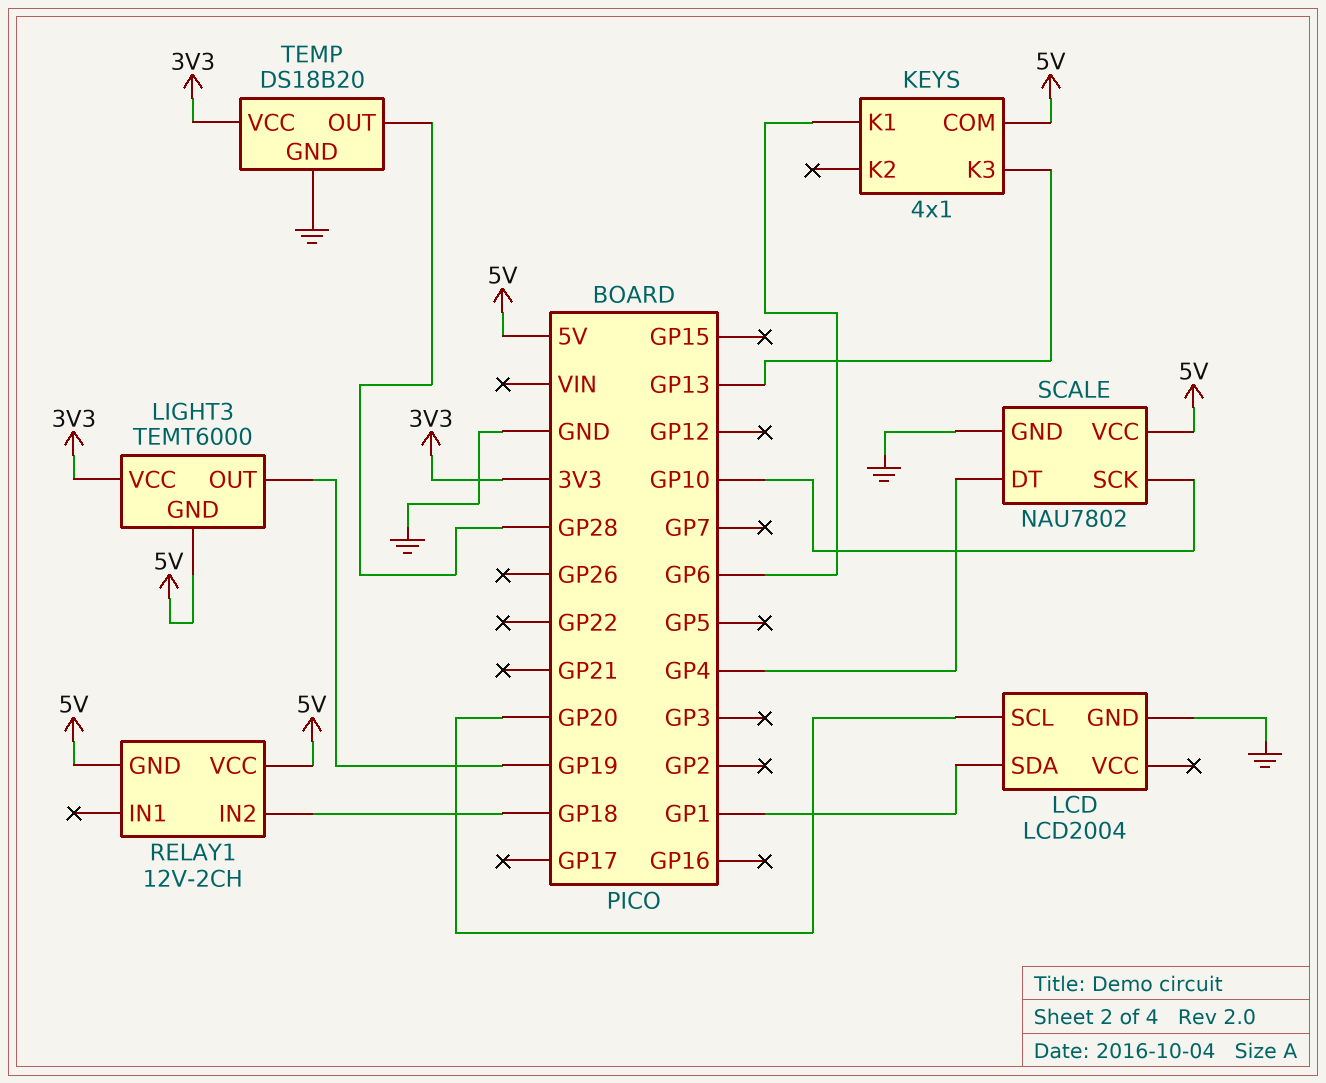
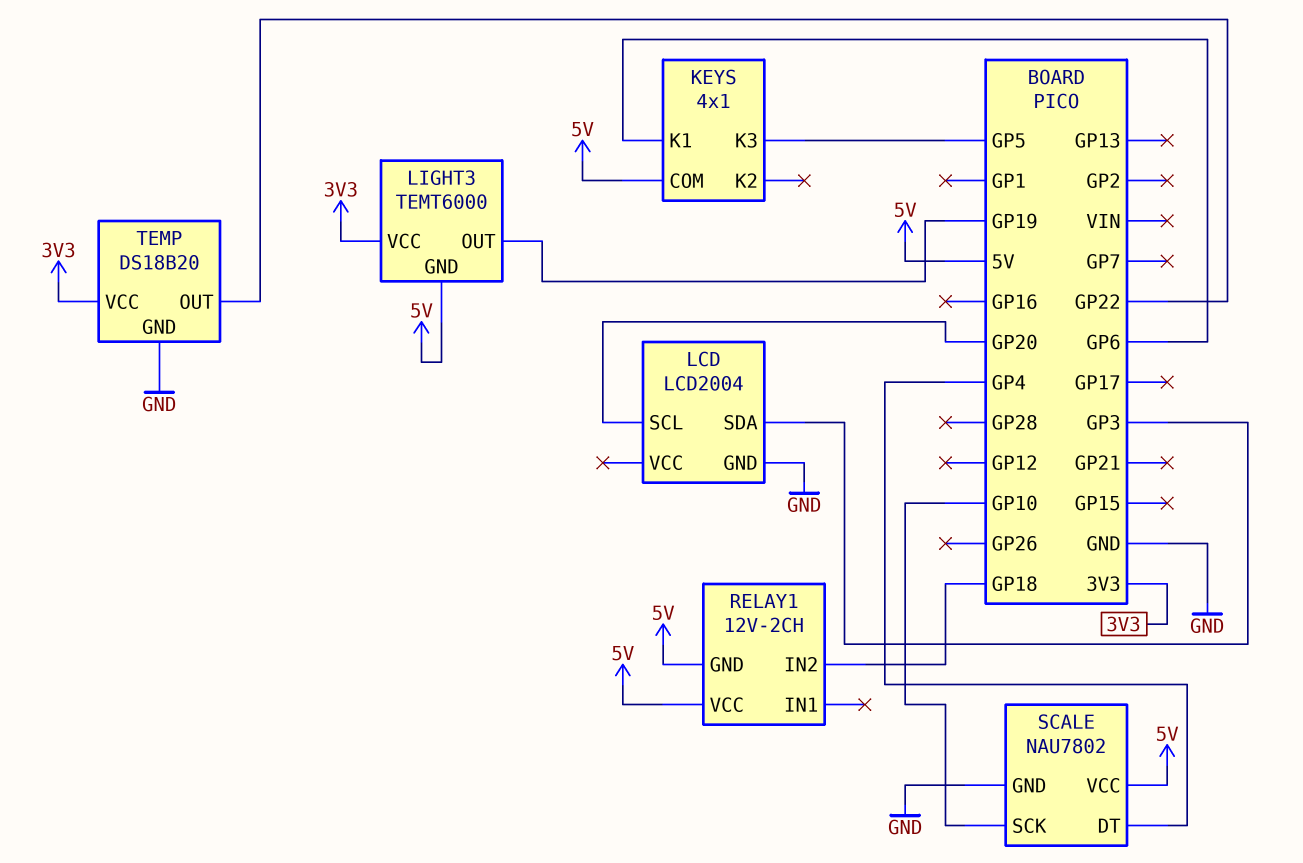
KEYS pin K3: GP13 -> GP5
LCD pin SDA: GP1 -> GP3
TEMP pin OUT: GP28 -> GP22

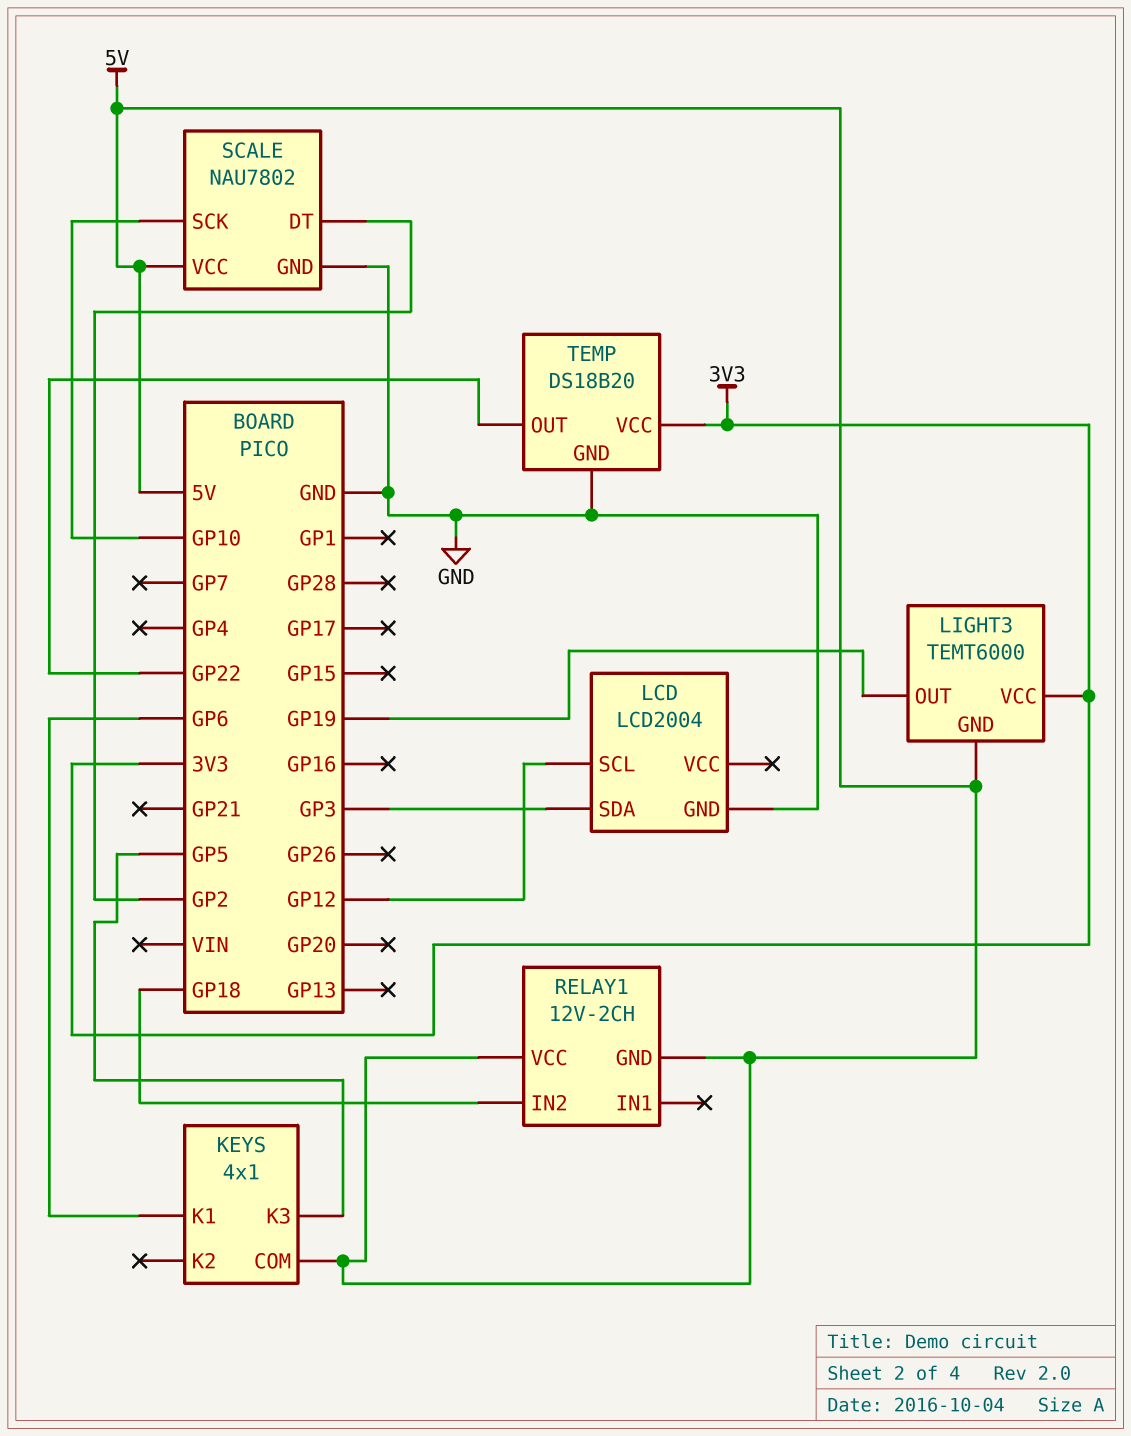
LCD pin SCL: GP20 -> GP12
SCALE pin DT: GP4 -> GP2

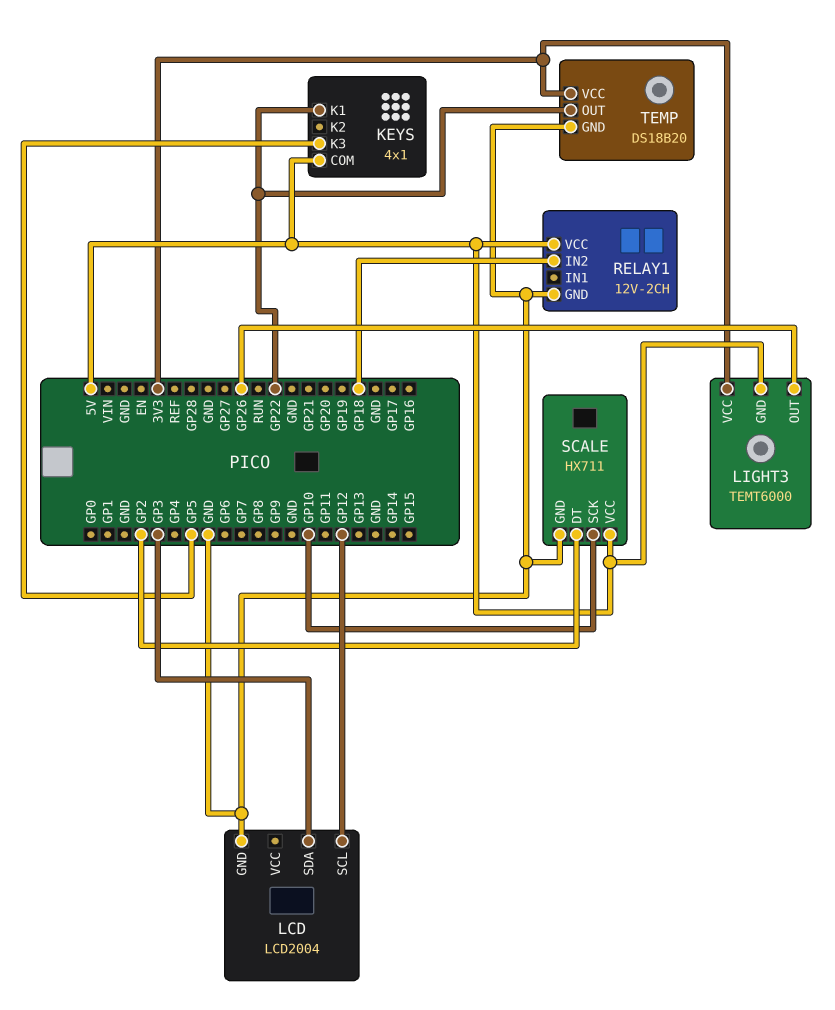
KEYS pin K1: GP6 -> GP22
LIGHT3 pin OUT: GP19 -> GP26
RELAY1 pin GND: 5V -> GND
SCALE: NAU7802 -> HX711

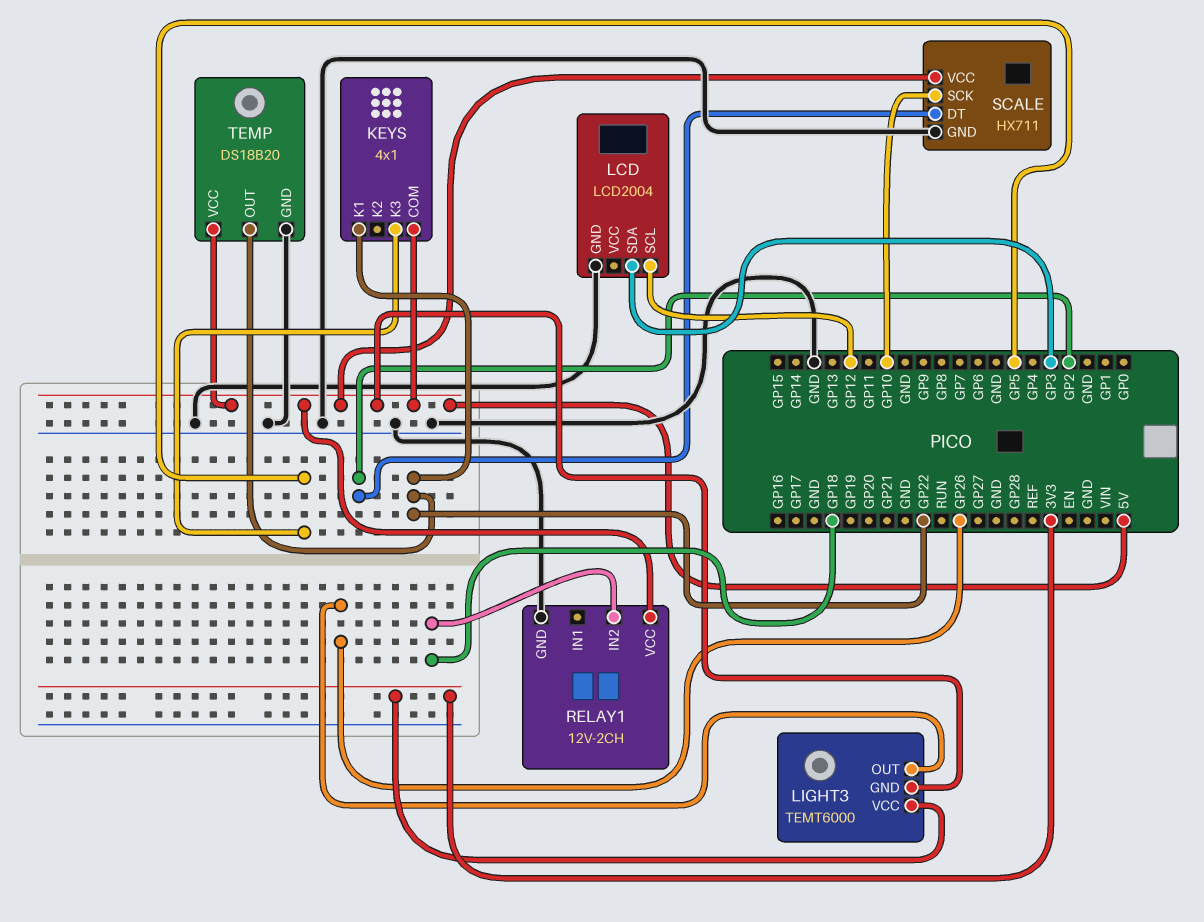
TEMP pin VCC: 3V3 -> 5V

